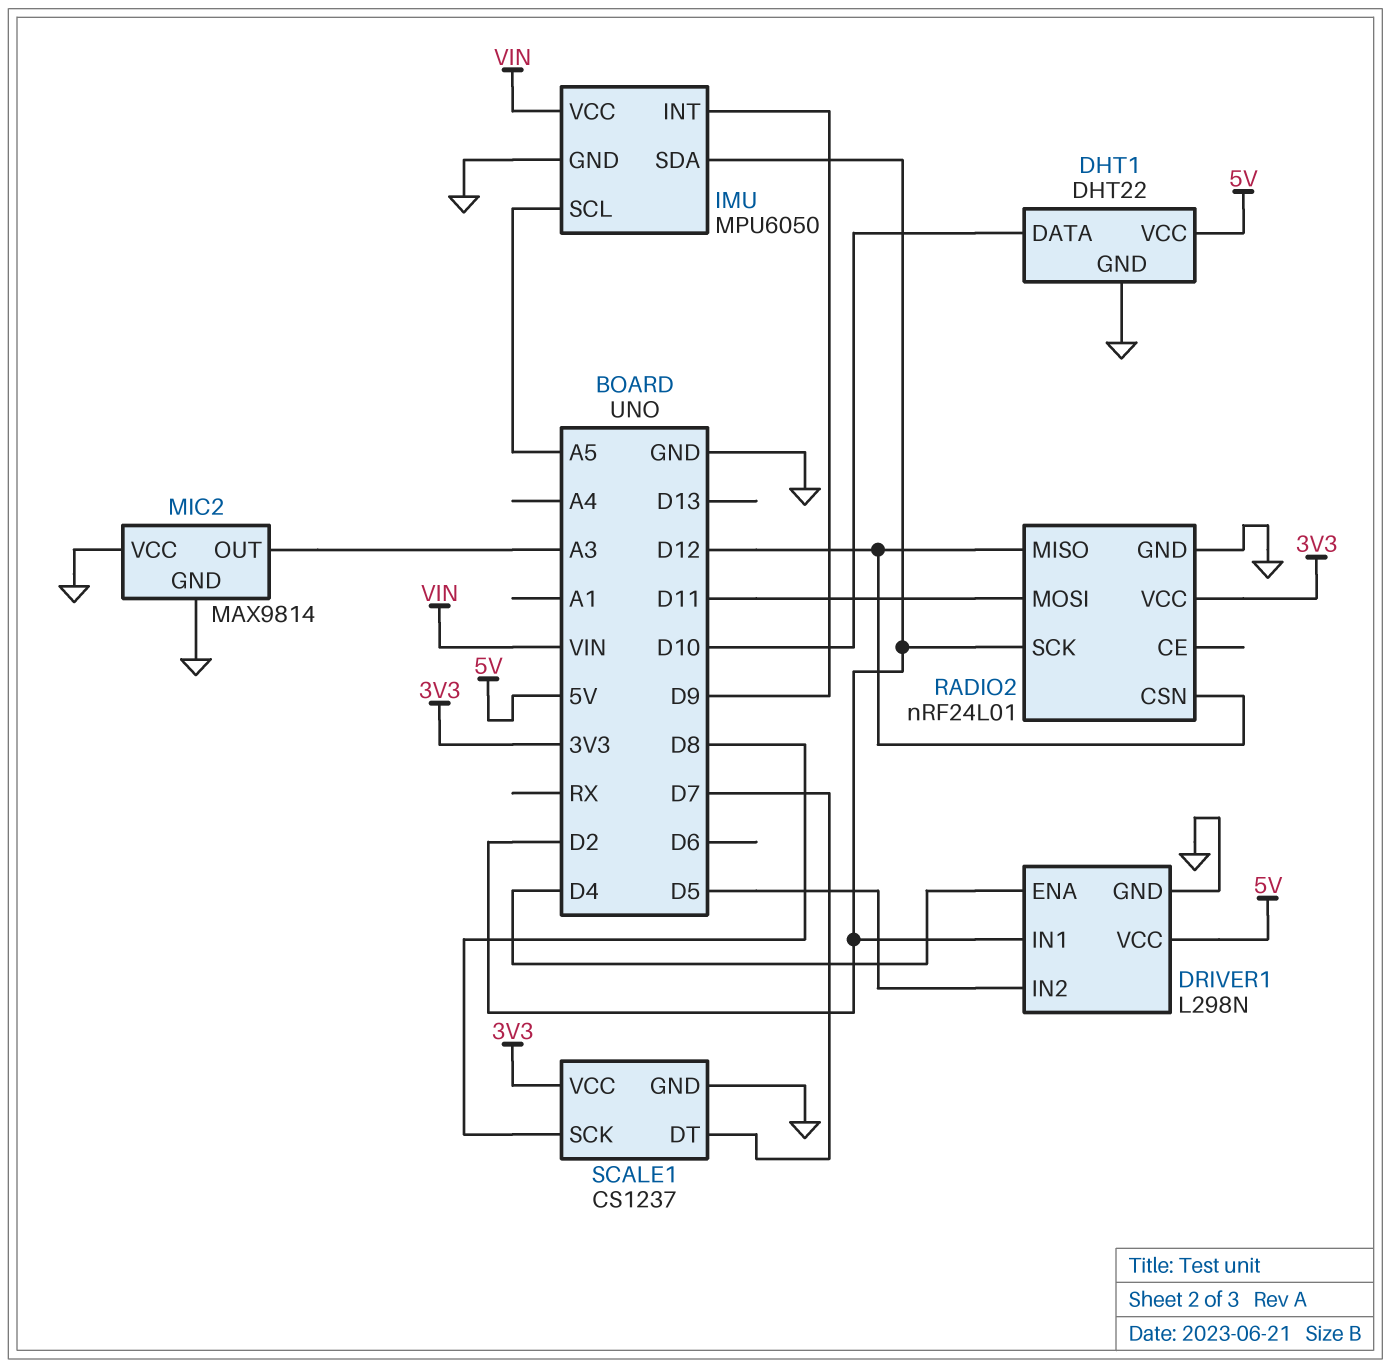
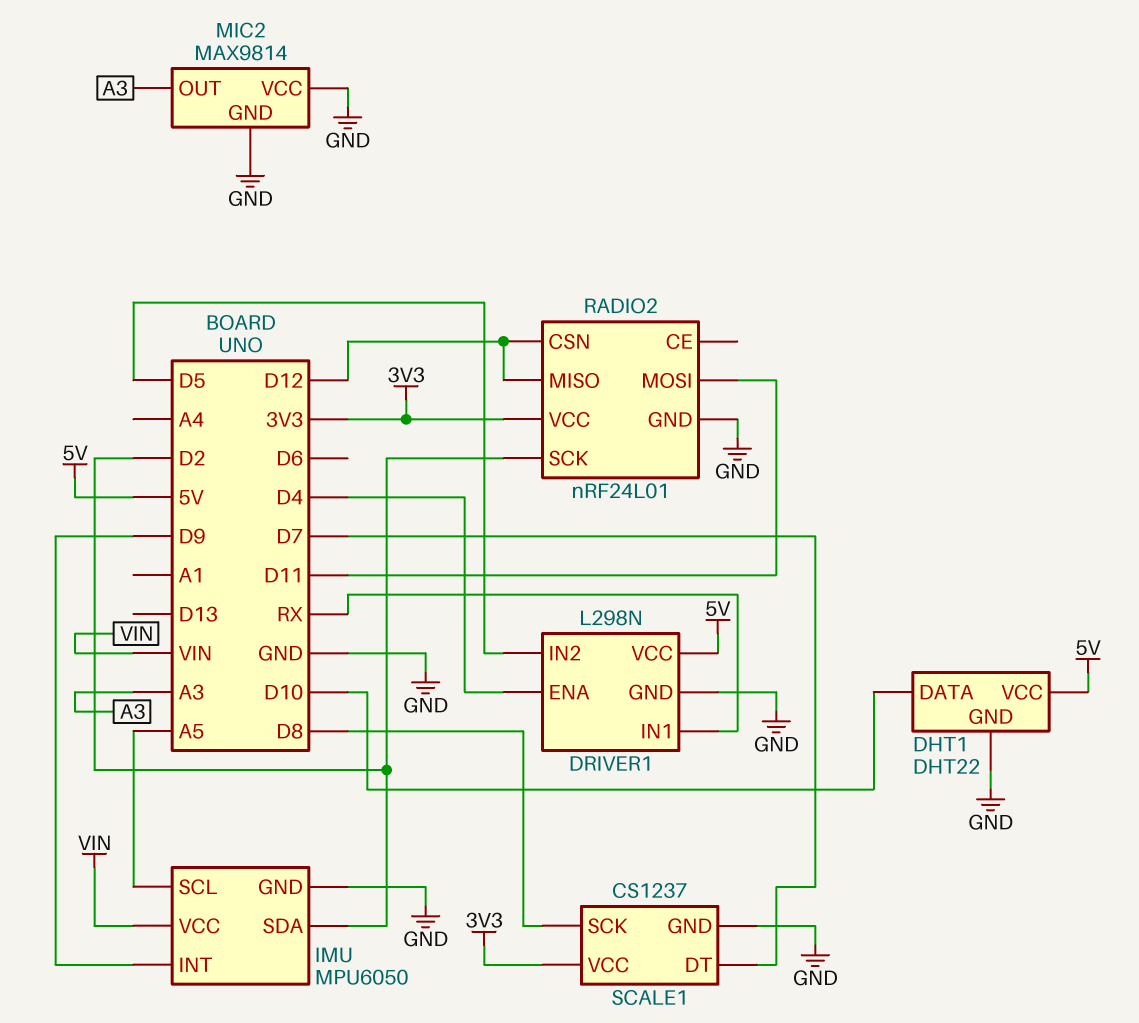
DRIVER1 pin IN1: D2 -> RX

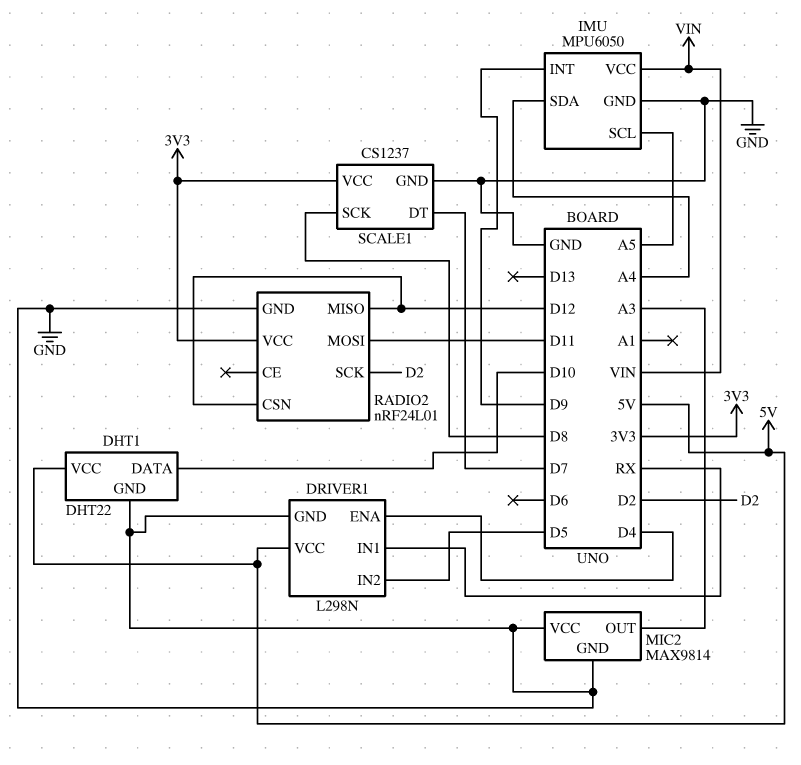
IMU pin SDA: D2 -> A4

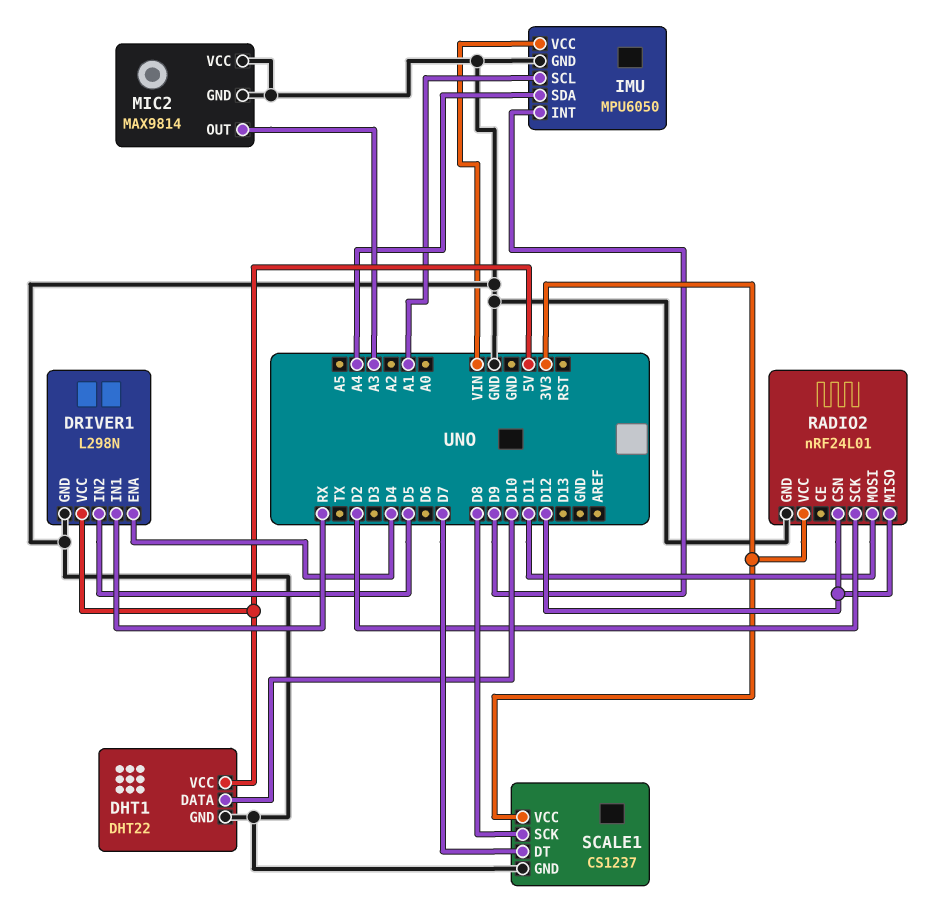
IMU pin SCL: A5 -> A1

